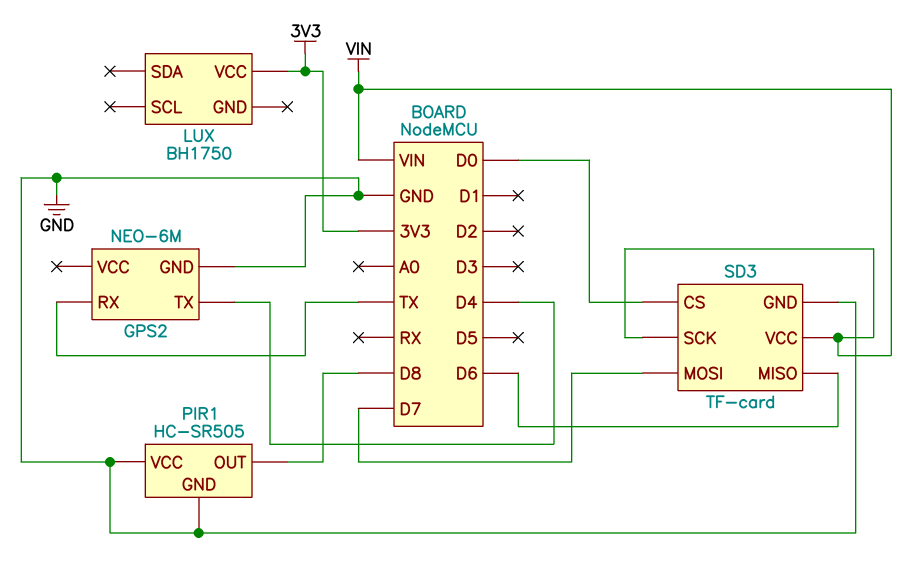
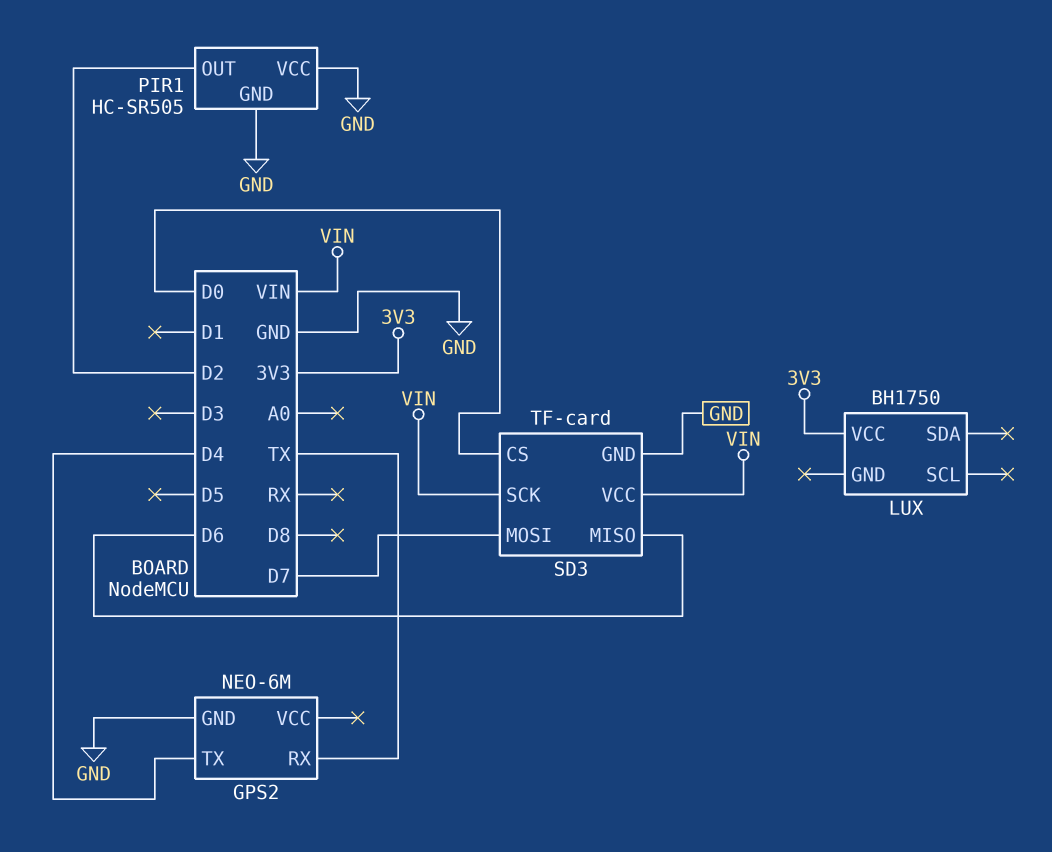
PIR1 pin OUT: D8 -> D2

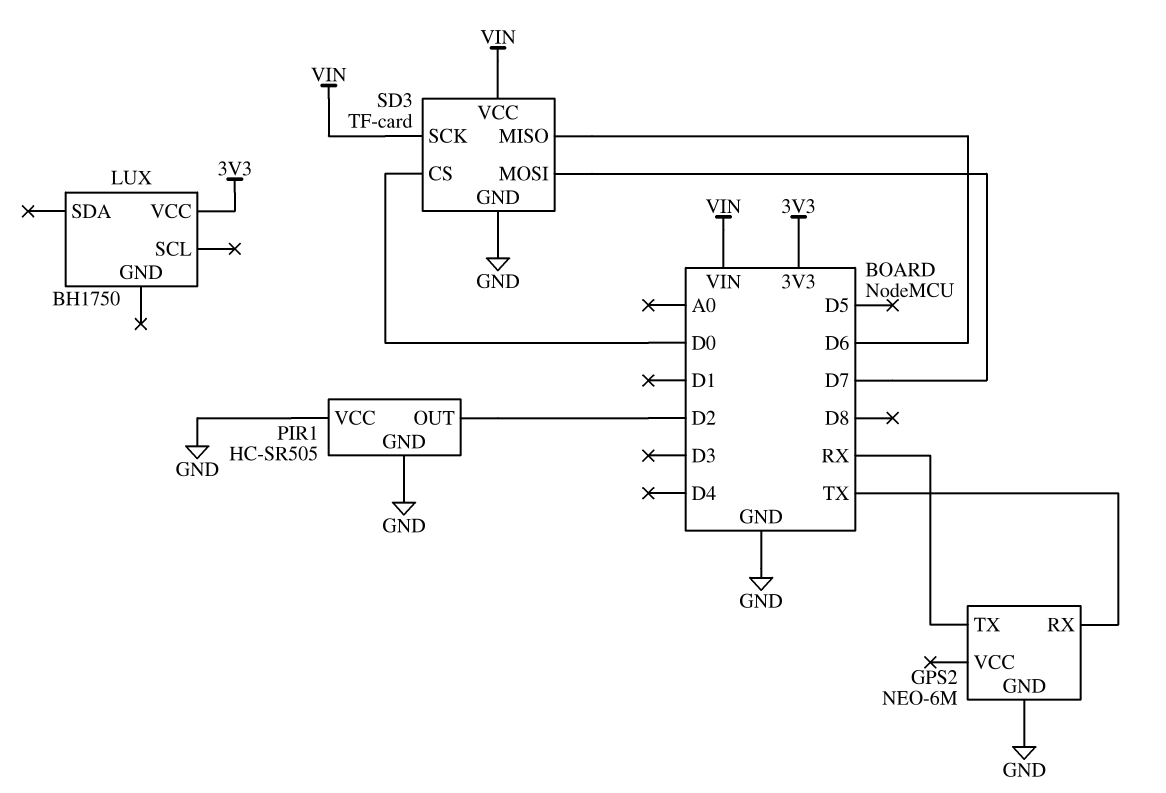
GPS2 pin TX: D4 -> RX

